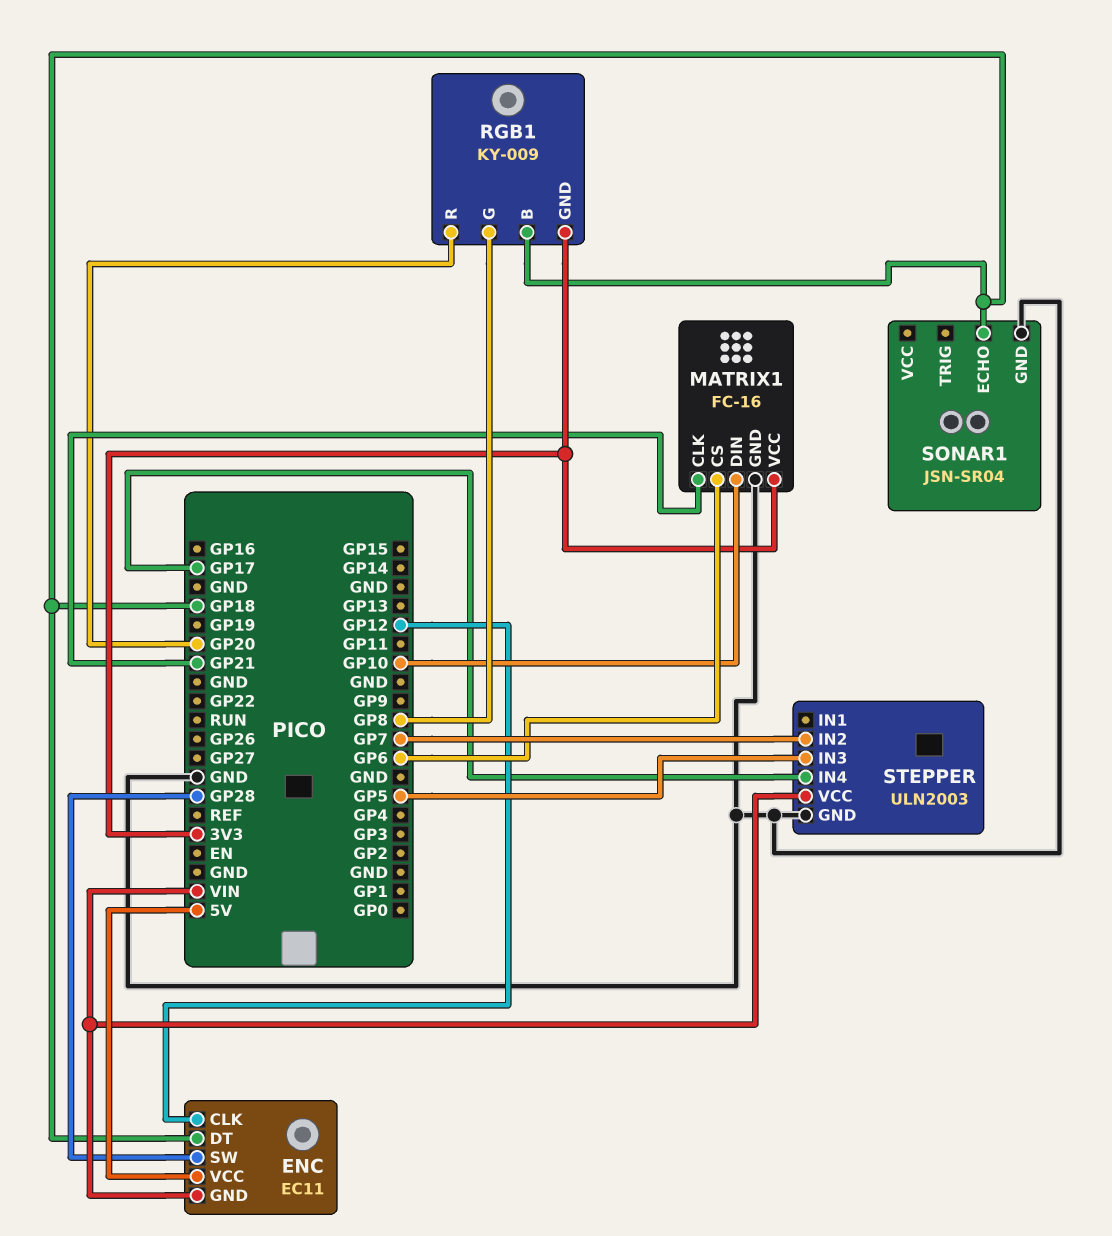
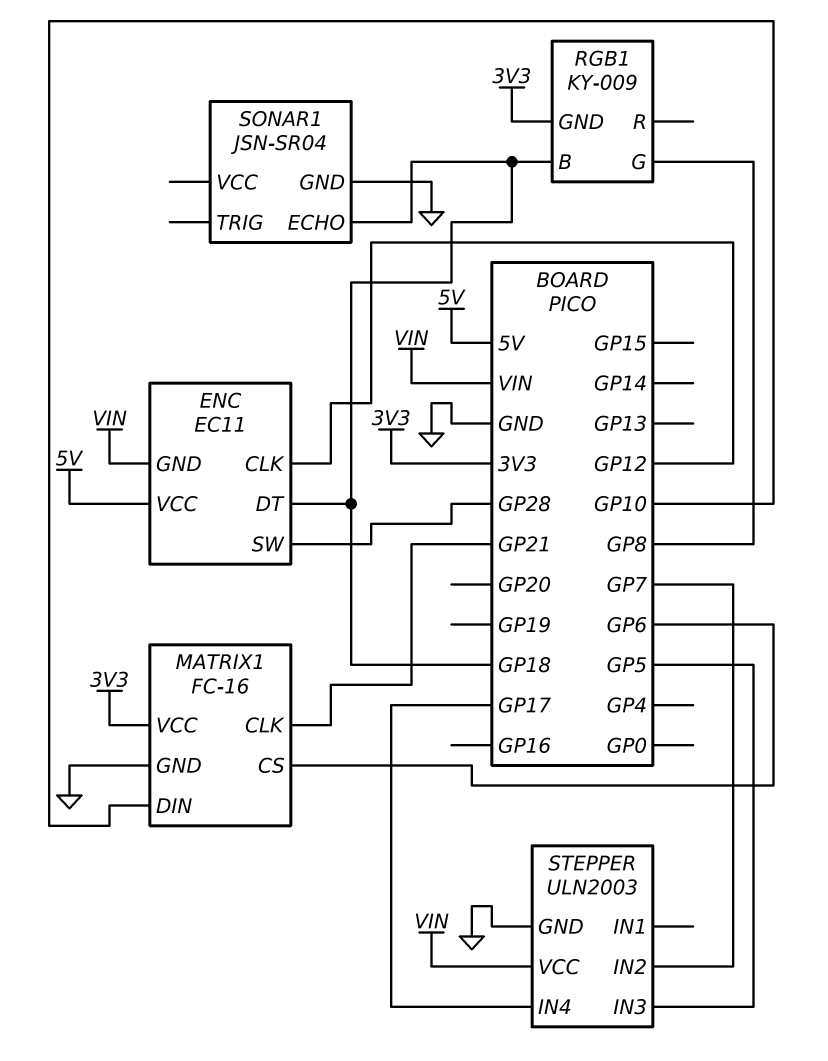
RGB1 pin R: GP20 -> none

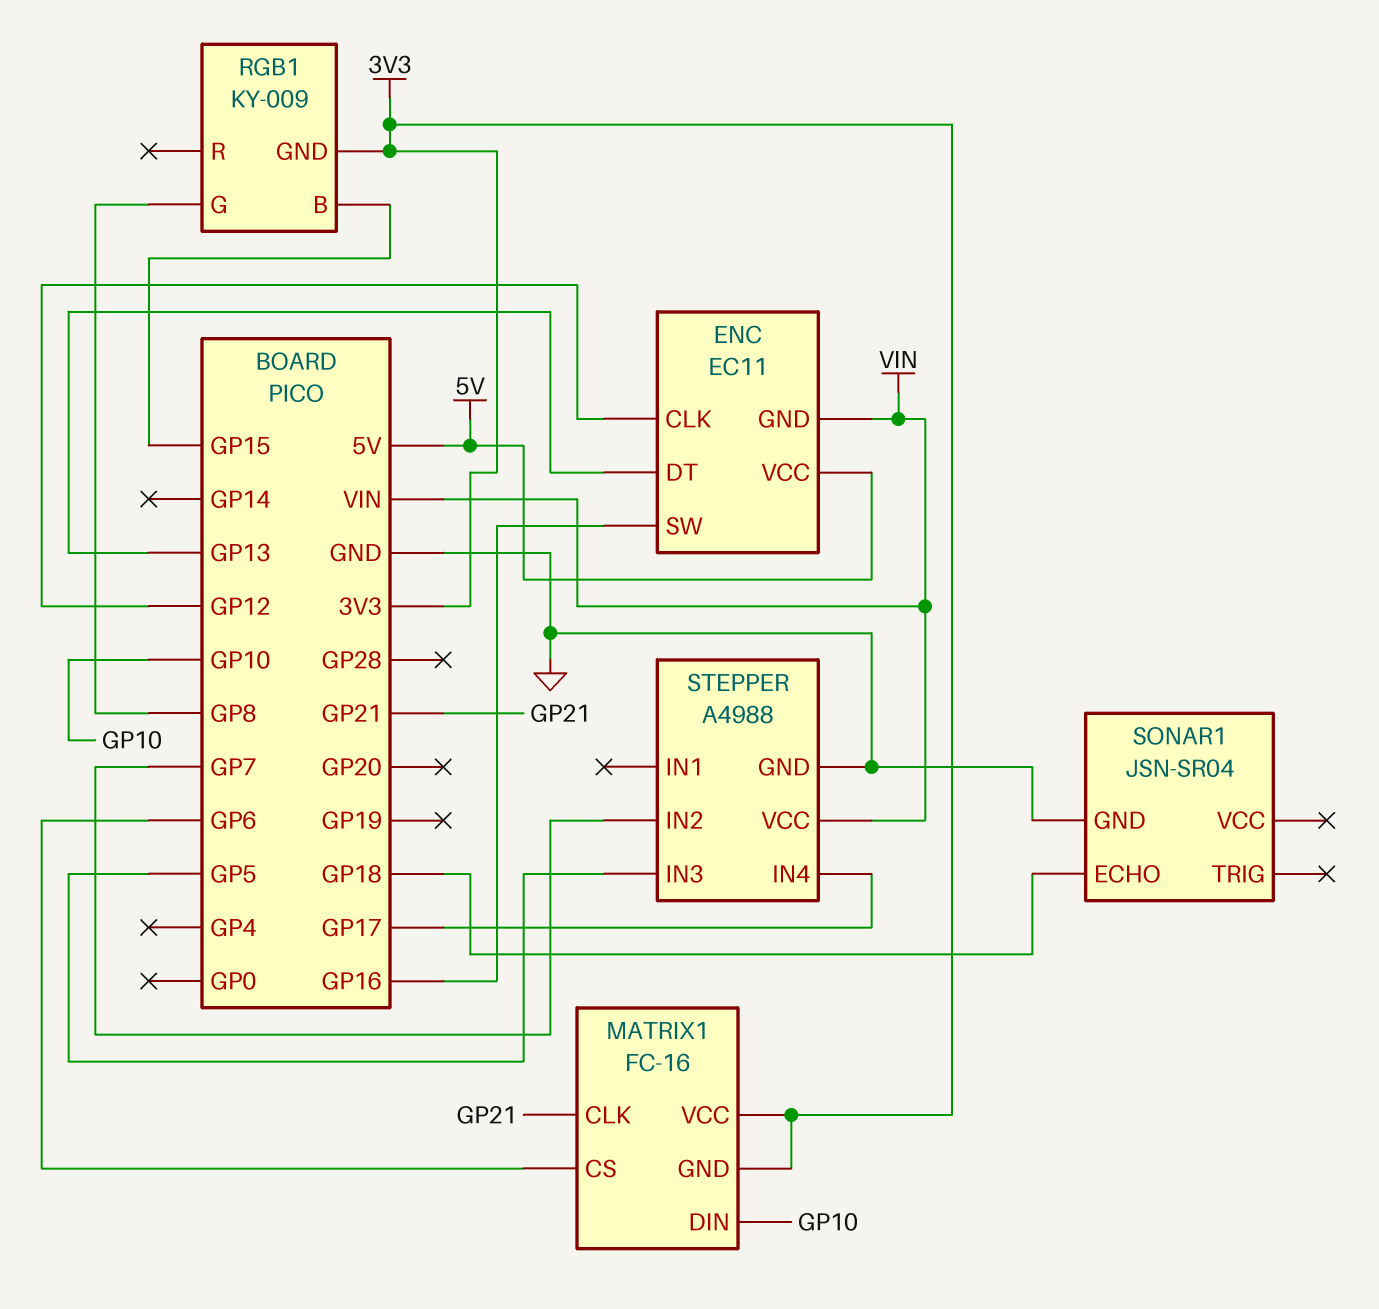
ENC pin DT: GP18 -> GP13
ENC pin SW: GP28 -> GP16
MATRIX1 pin GND: GND -> 3V3
RGB1 pin B: GP18 -> GP15
STEPPER: ULN2003 -> A4988

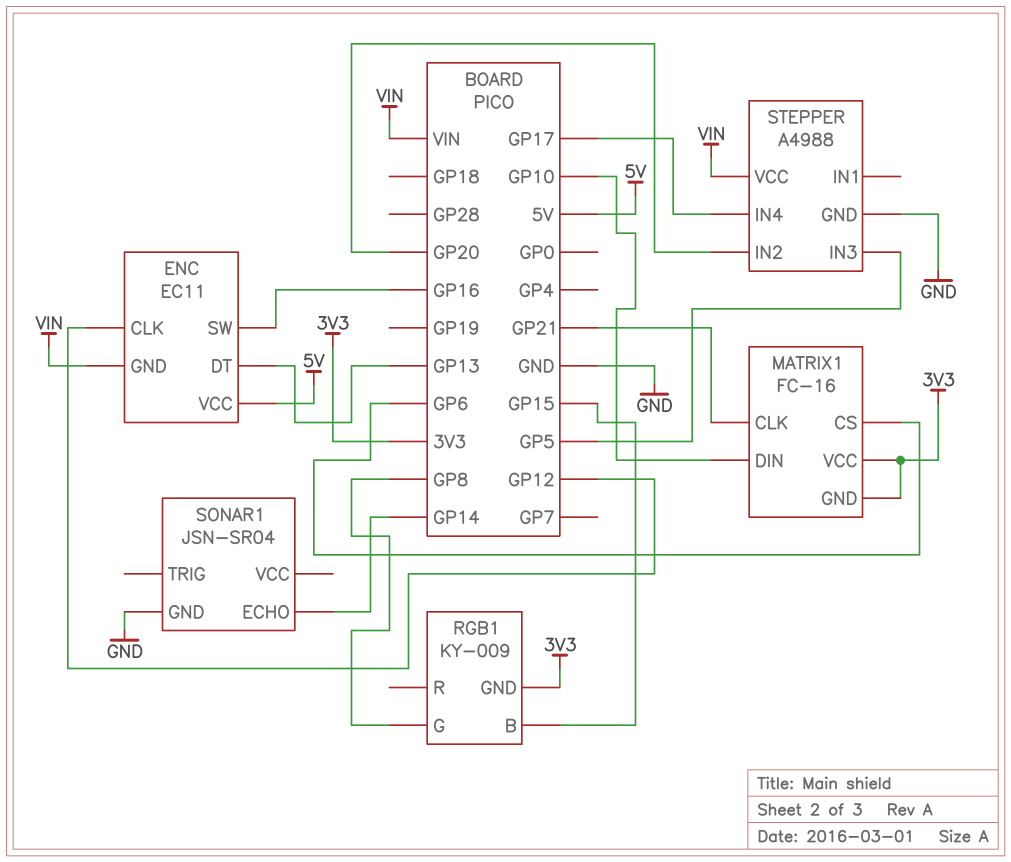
SONAR1 pin ECHO: GP18 -> GP14
STEPPER pin IN2: GP7 -> GP20

